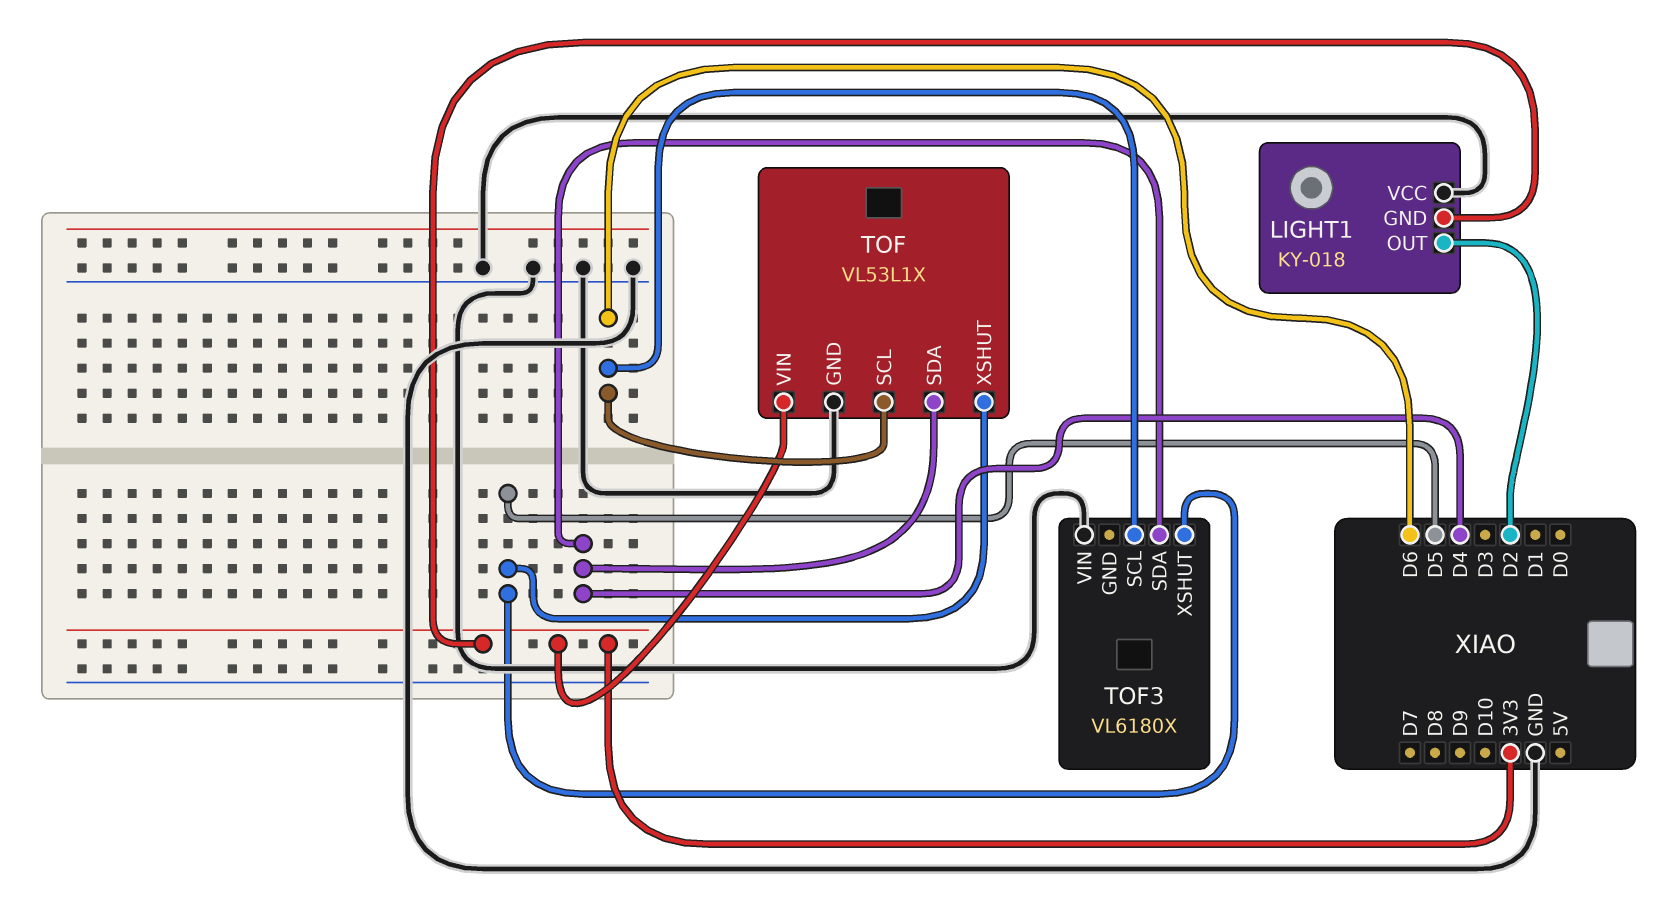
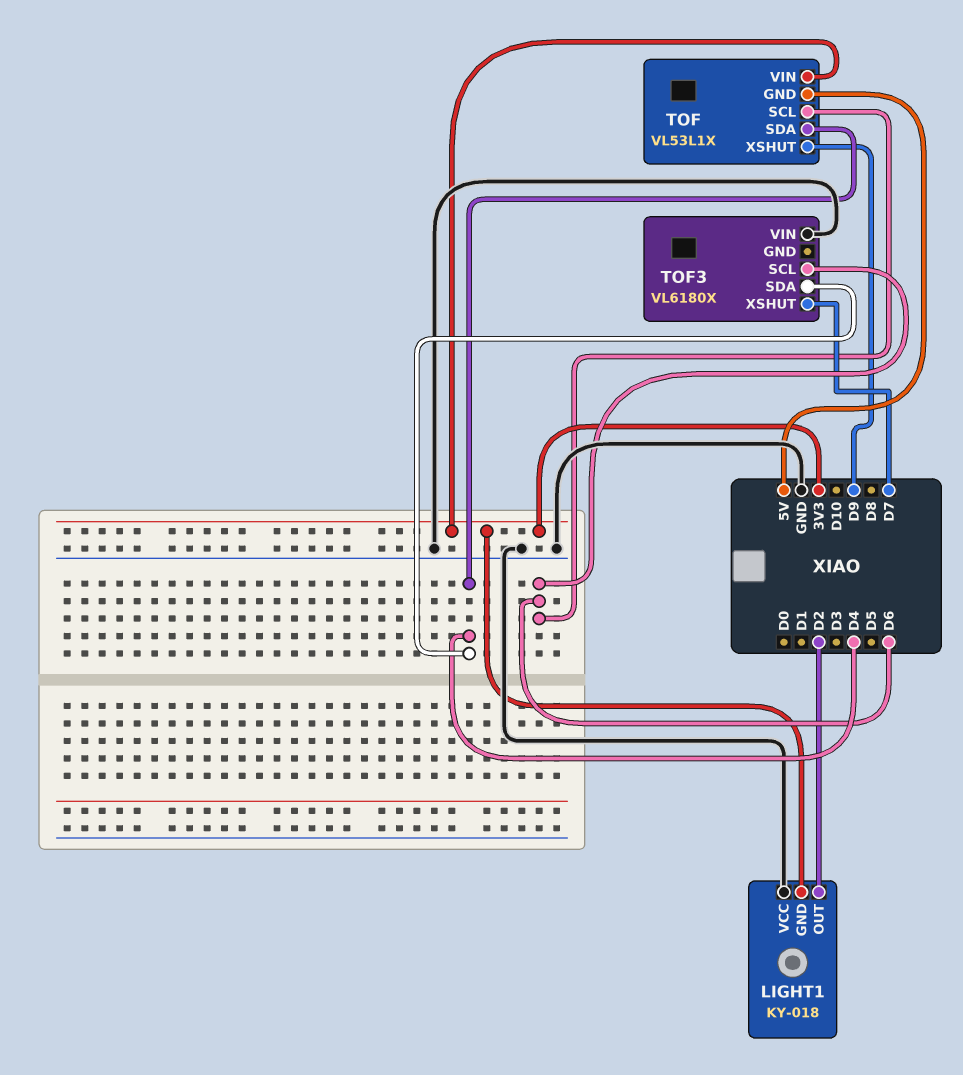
TOF pin GND: GND -> 5V
TOF pin XSHUT: D5 -> D9
TOF3 pin XSHUT: D5 -> D7

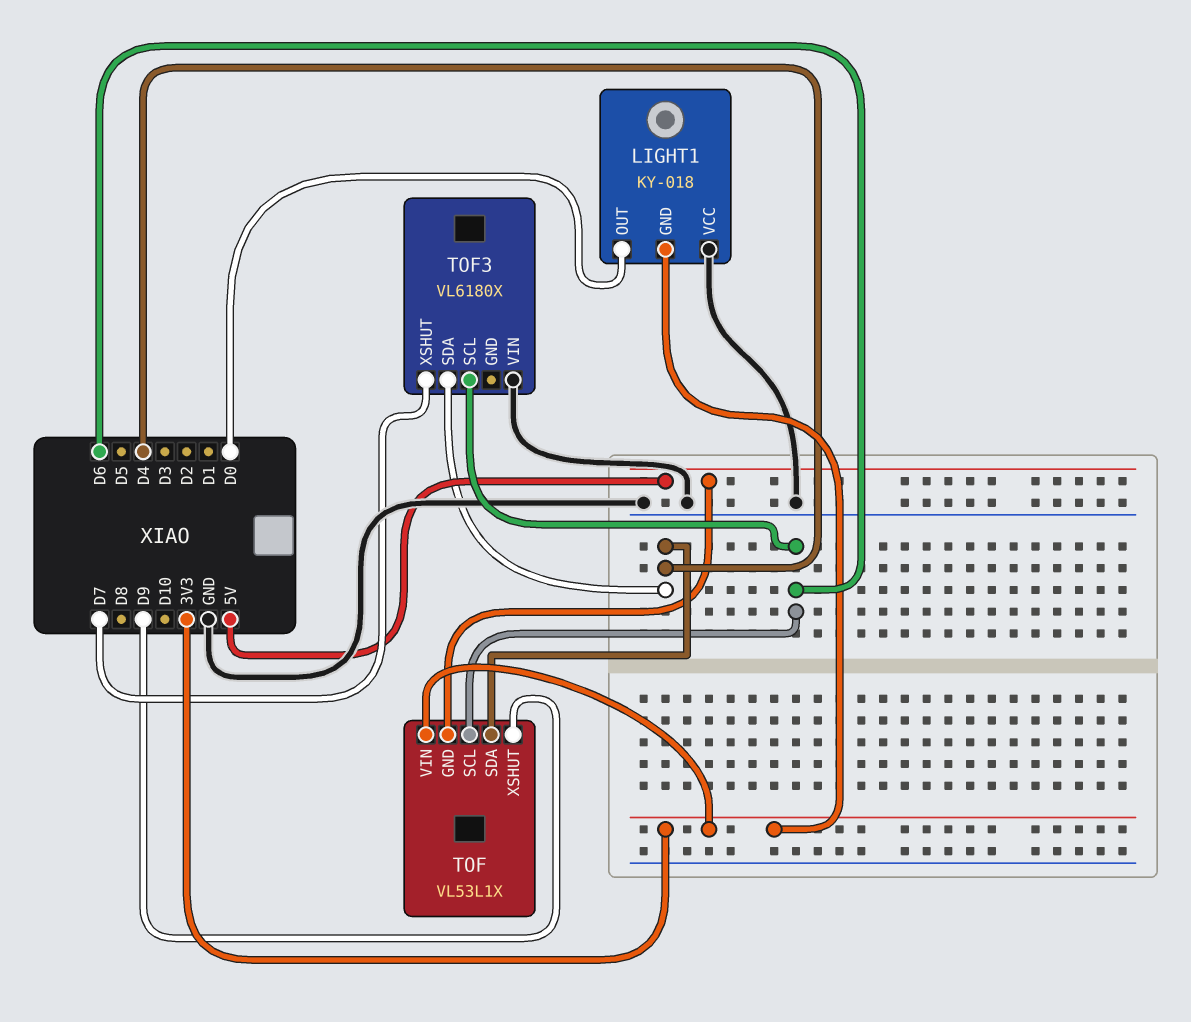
LIGHT1 pin OUT: D2 -> D0

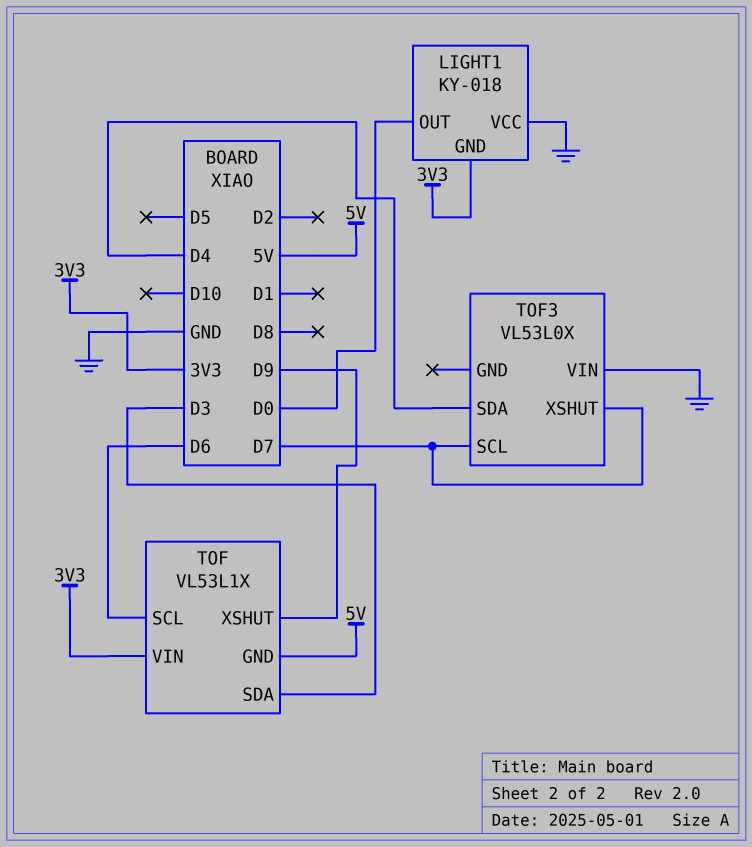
TOF pin SDA: D4 -> D3
TOF3: VL6180X -> VL53L0X
TOF3 pin SCL: D6 -> D7

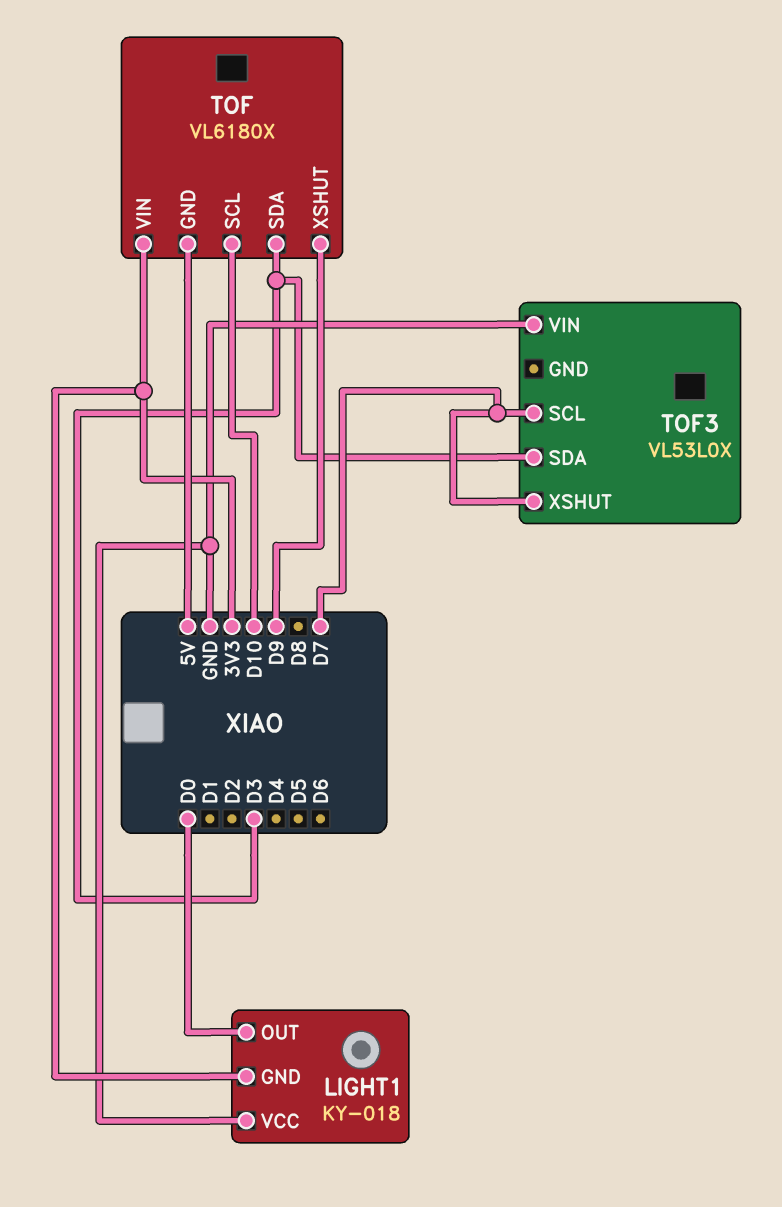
TOF: VL53L1X -> VL6180X
TOF pin SCL: D6 -> D10
TOF3 pin SDA: D4 -> D3

